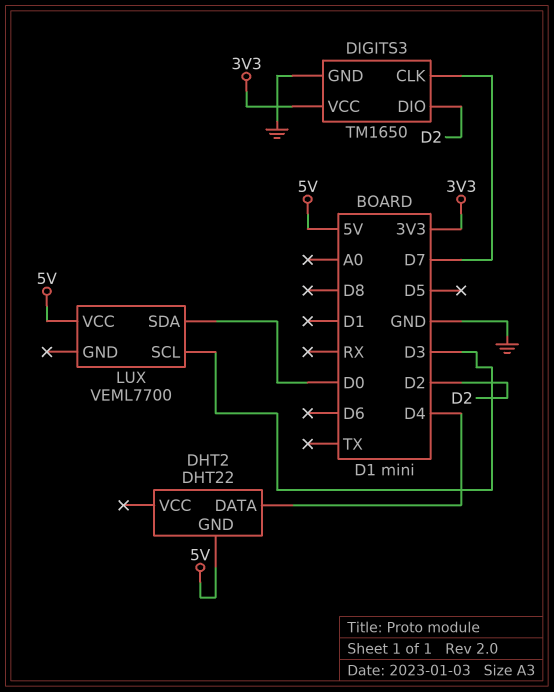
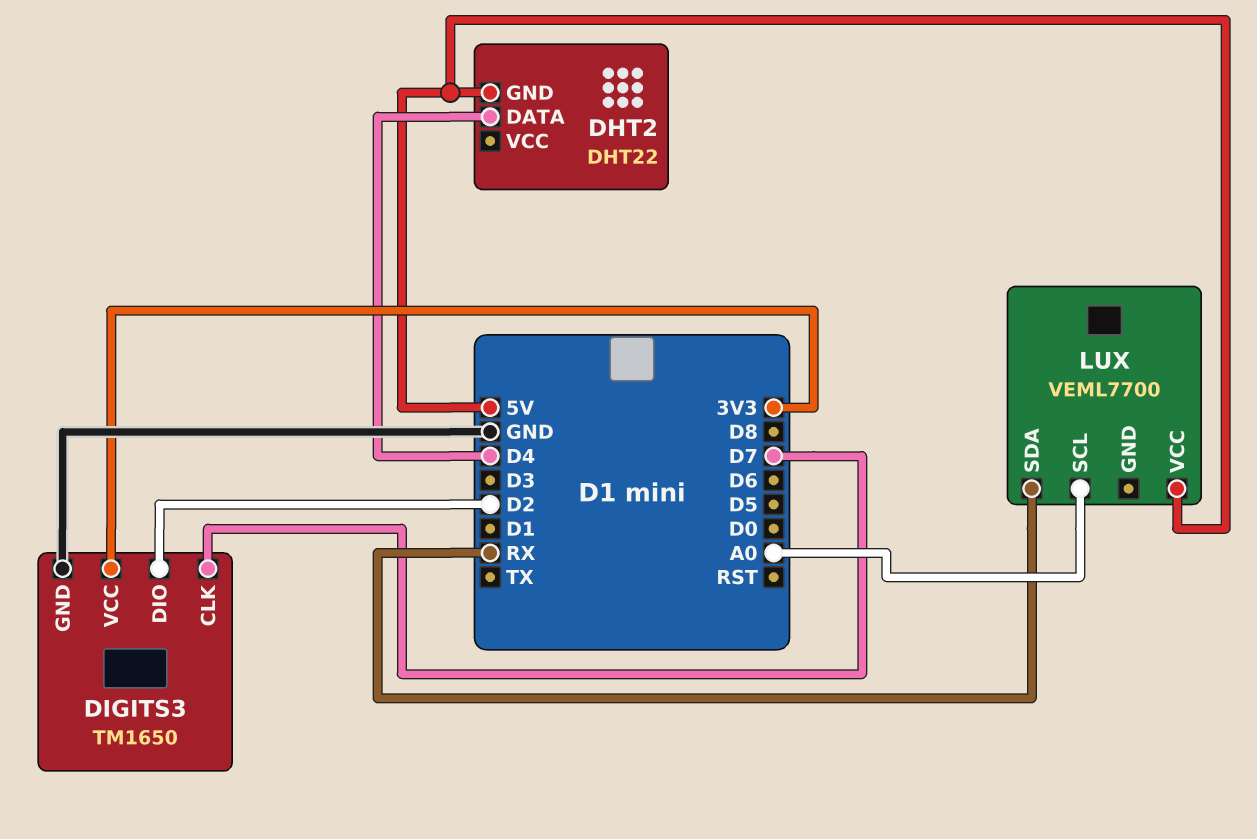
LUX pin SCL: D3 -> A0
LUX pin SDA: D0 -> RX

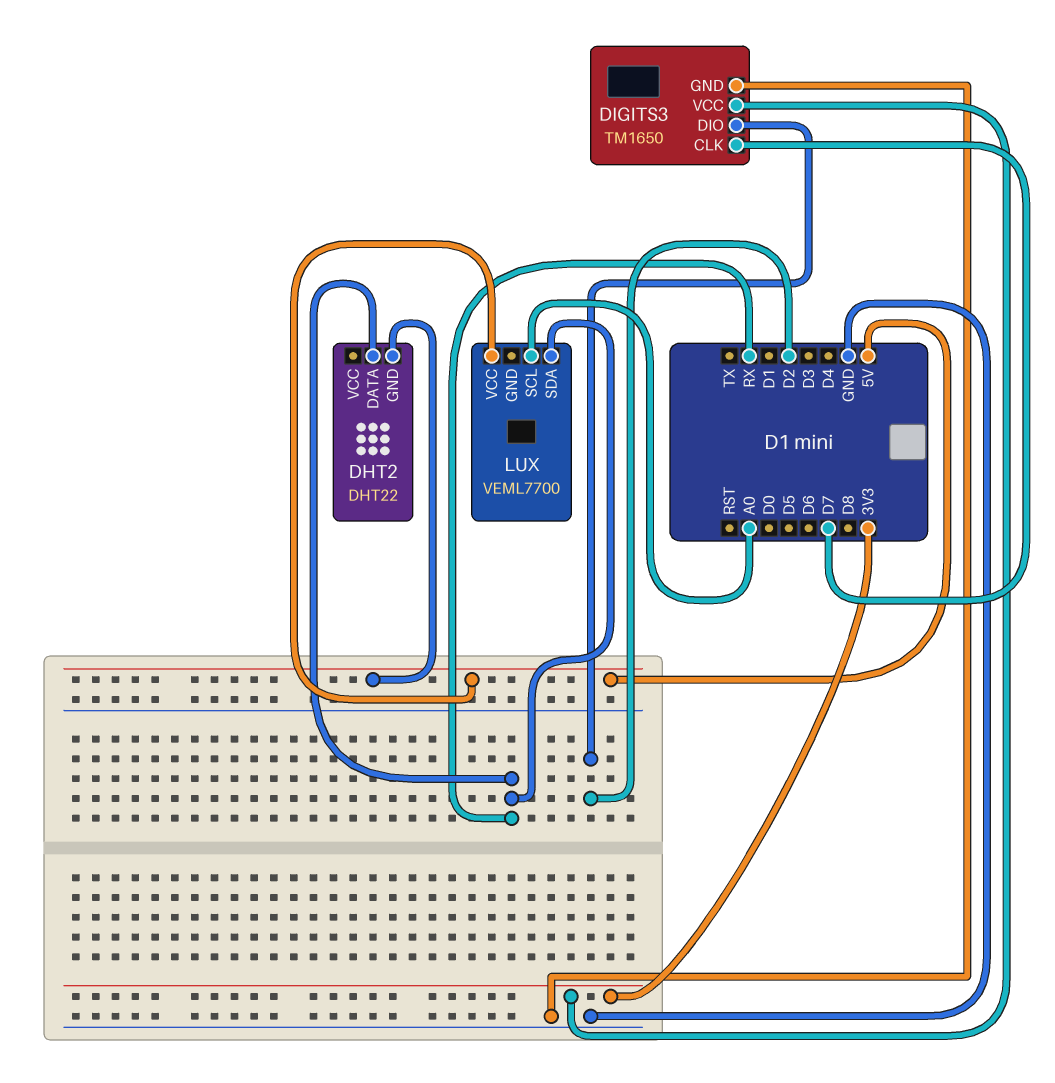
DHT2 pin DATA: D4 -> RX

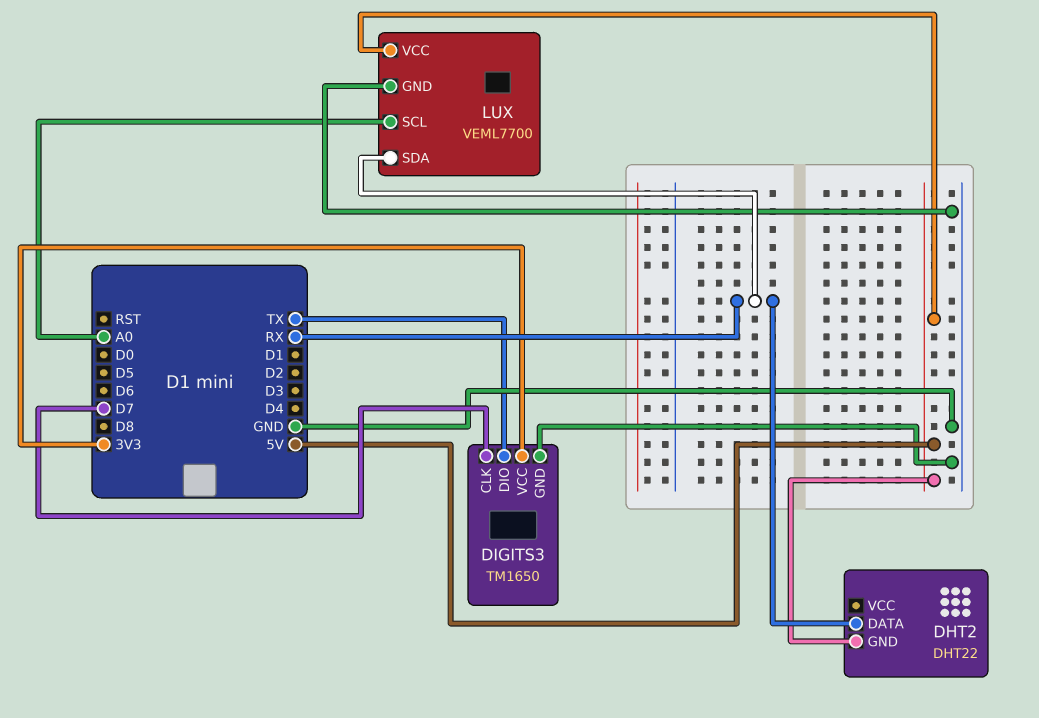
DIGITS3 pin DIO: D2 -> TX
LUX pin GND: none -> GND

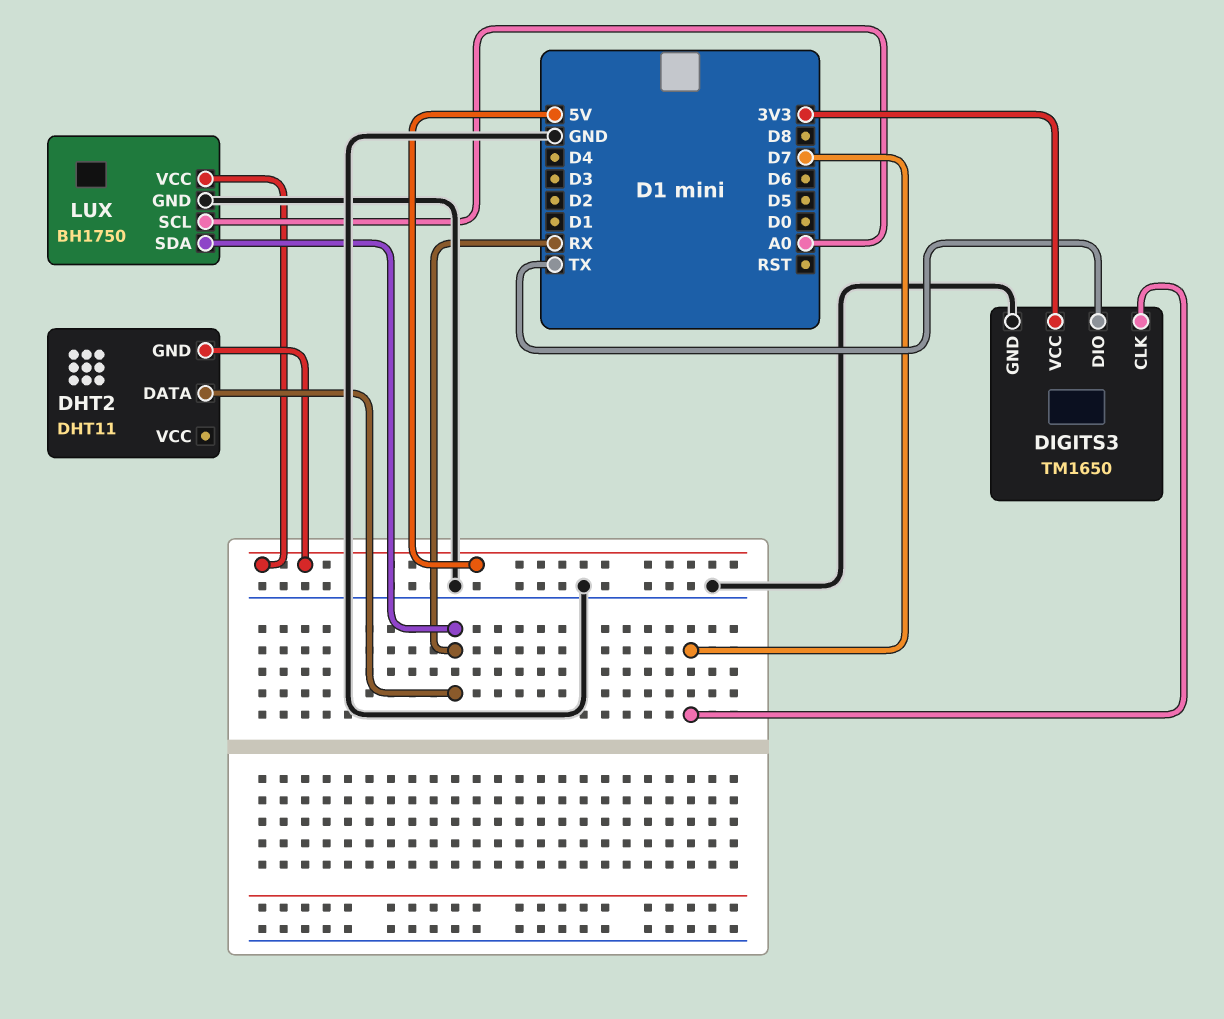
DHT2: DHT22 -> DHT11
LUX: VEML7700 -> BH1750

